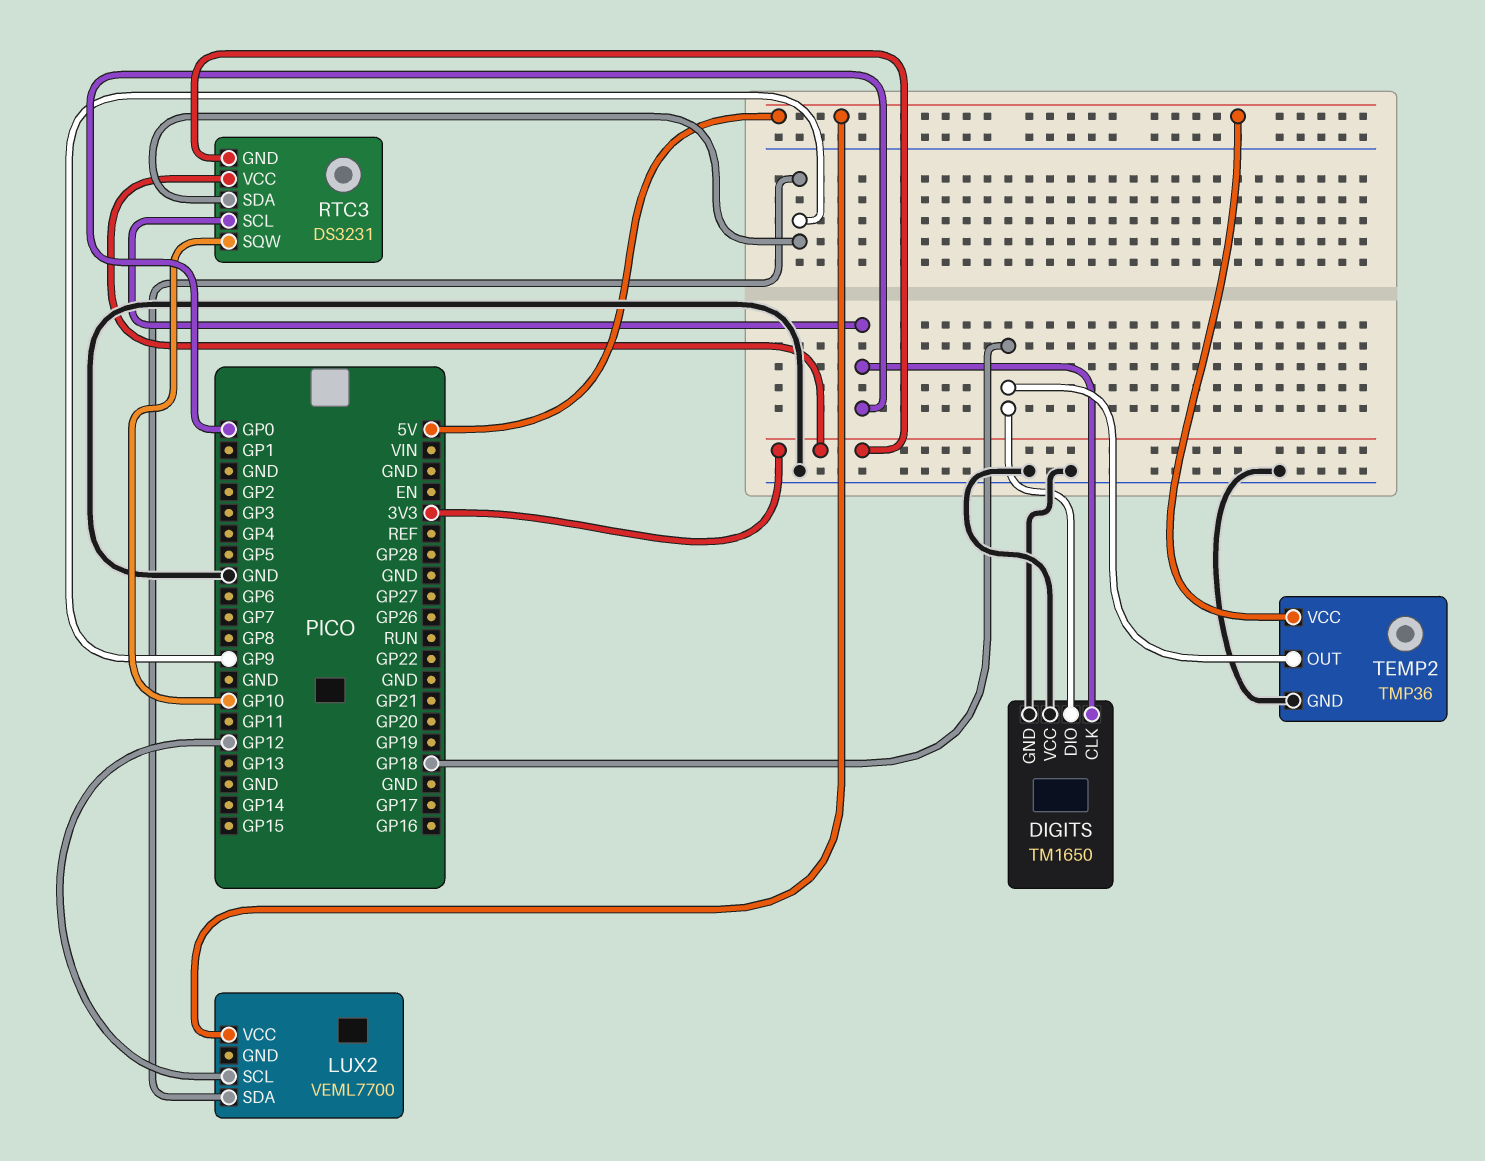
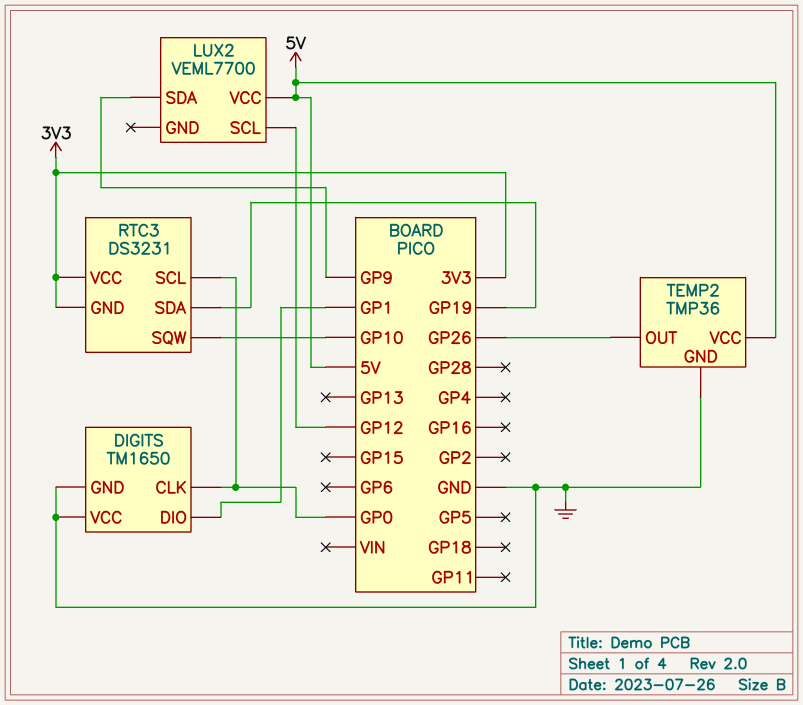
DIGITS pin DIO: GP18 -> GP1
RTC3 pin SDA: GP9 -> GP19
TEMP2 pin OUT: GP18 -> GP26

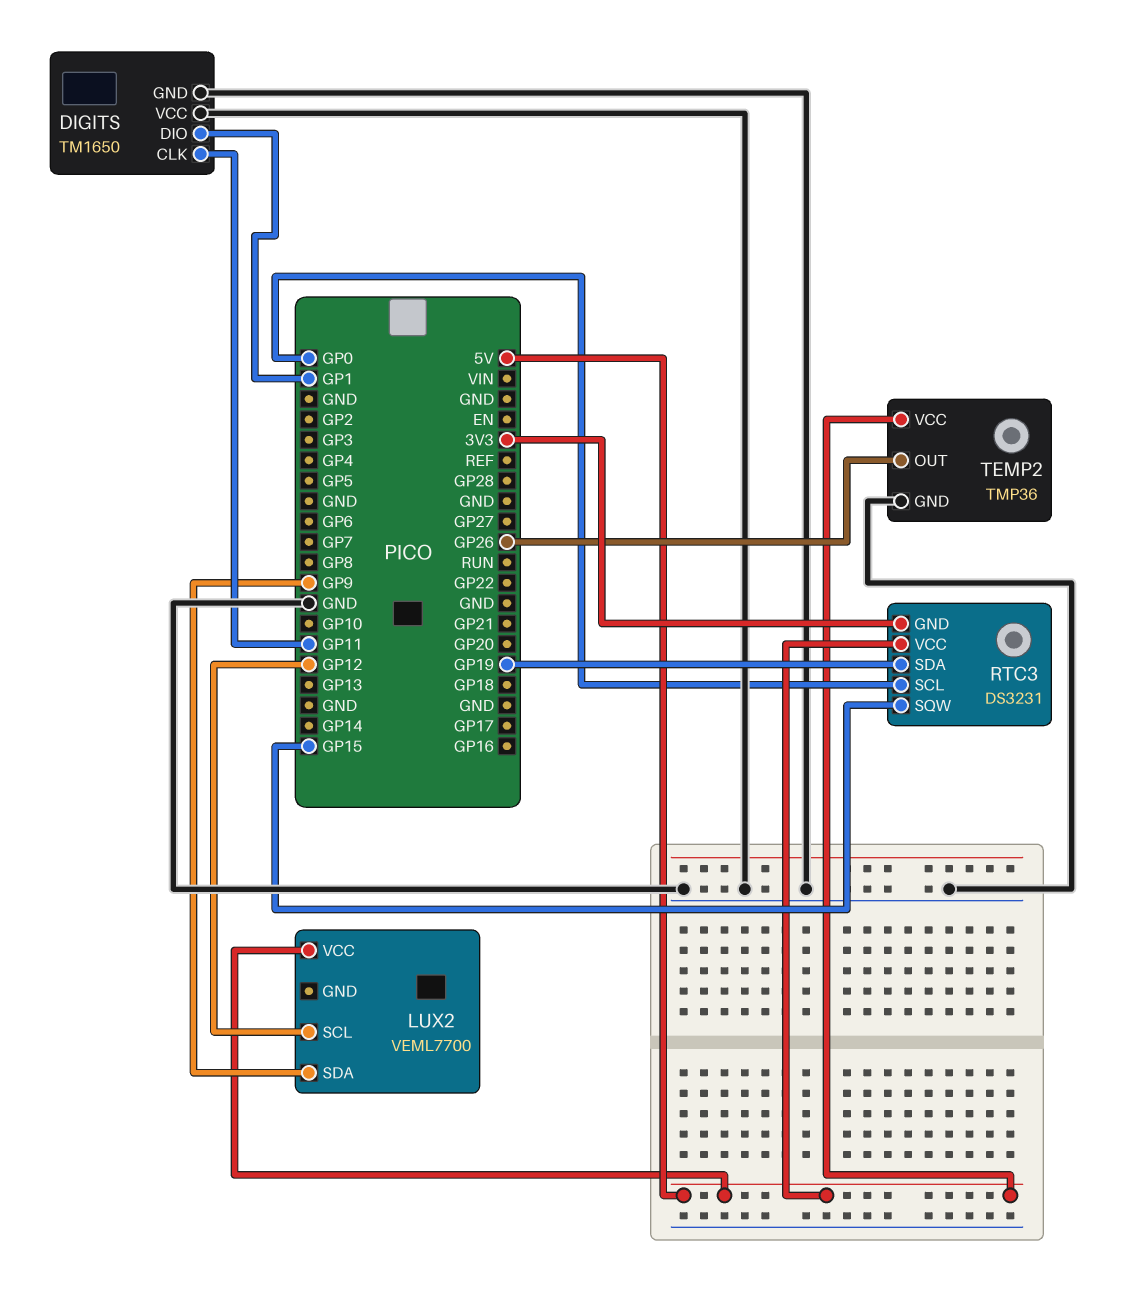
DIGITS pin CLK: GP0 -> GP11
RTC3 pin SQW: GP10 -> GP15
RTC3 pin VCC: 3V3 -> 5V

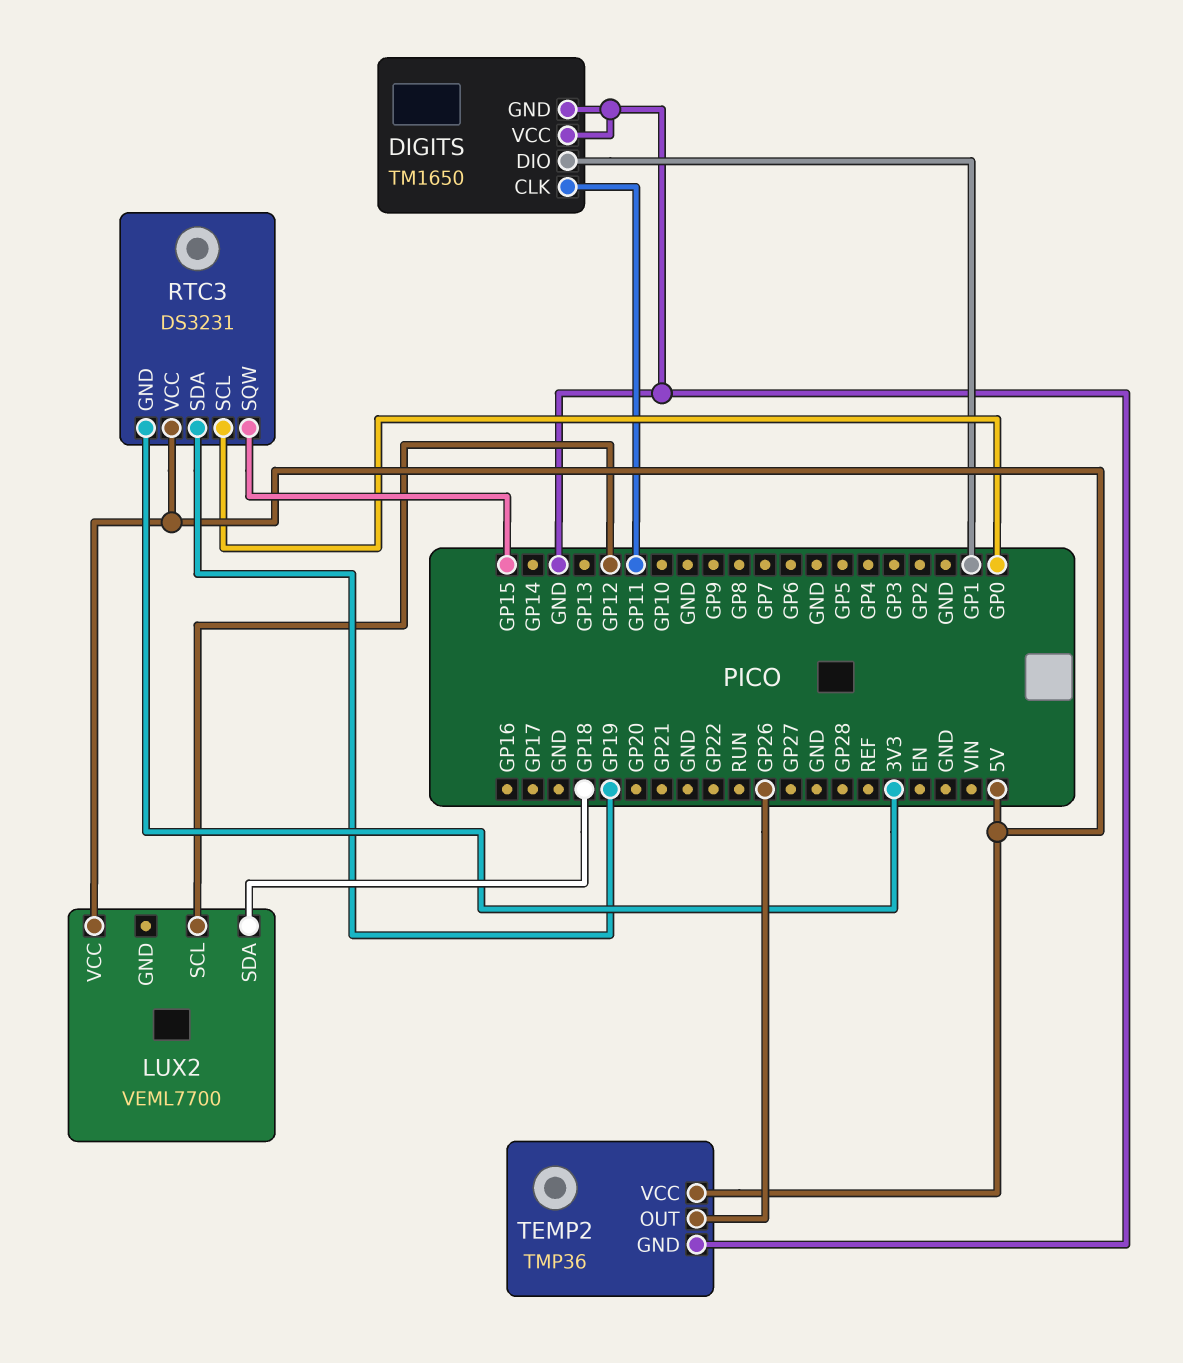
LUX2 pin SDA: GP9 -> GP18

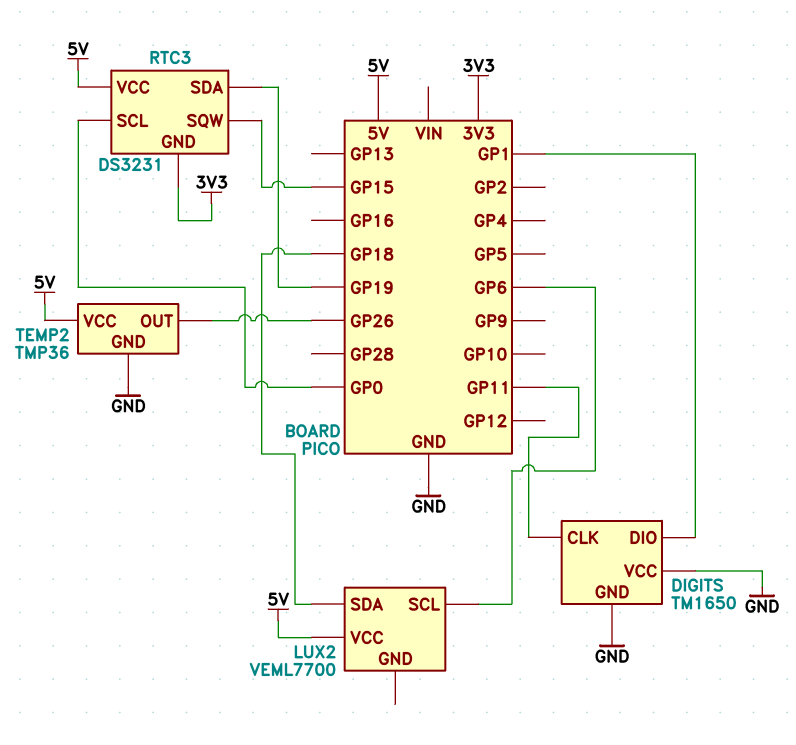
LUX2 pin SCL: GP12 -> GP6

